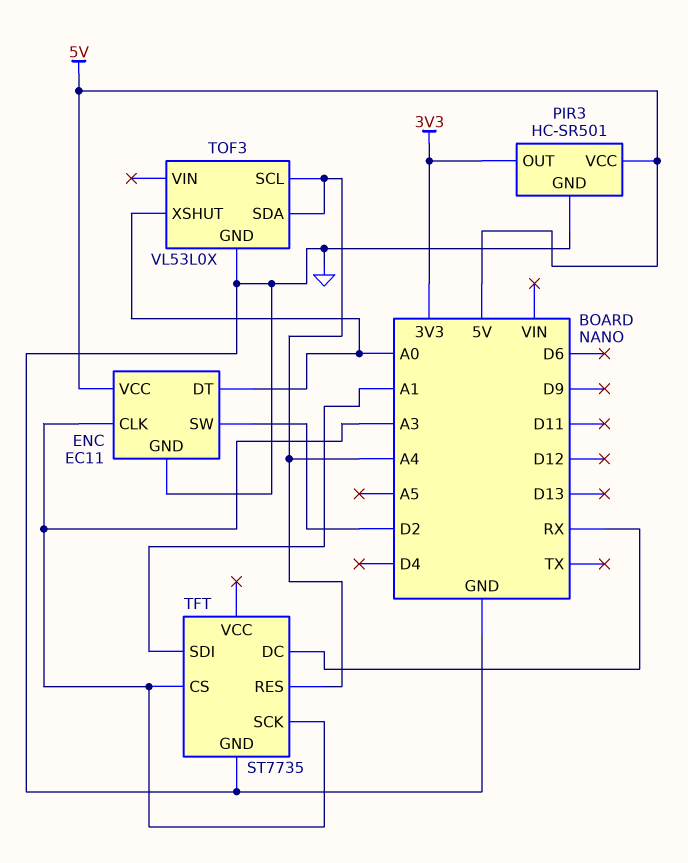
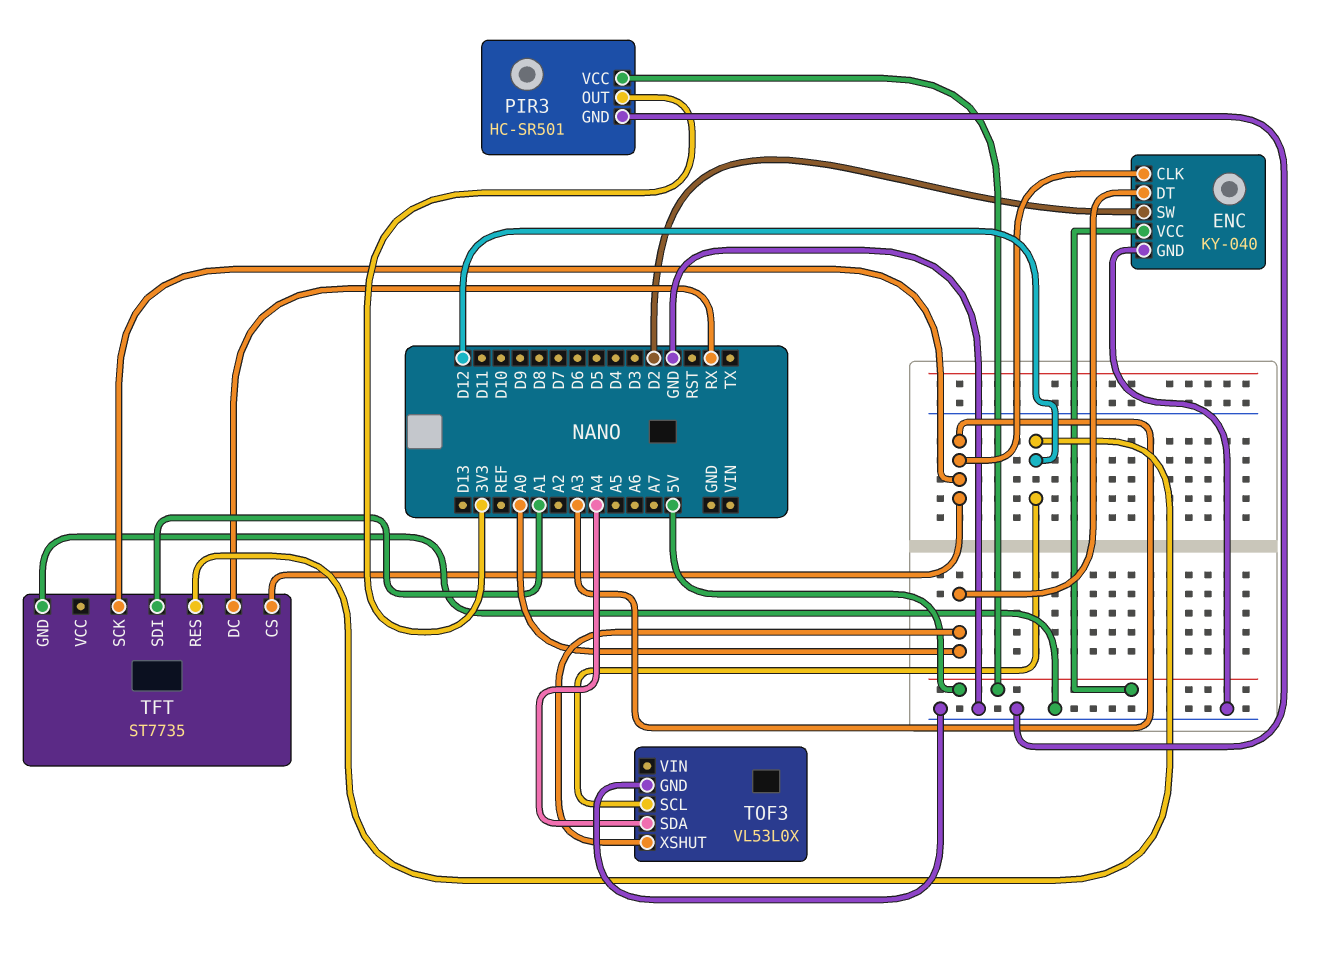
ENC: EC11 -> KY-040
TFT pin RES: A4 -> D12
TOF3 pin SCL: A4 -> D12

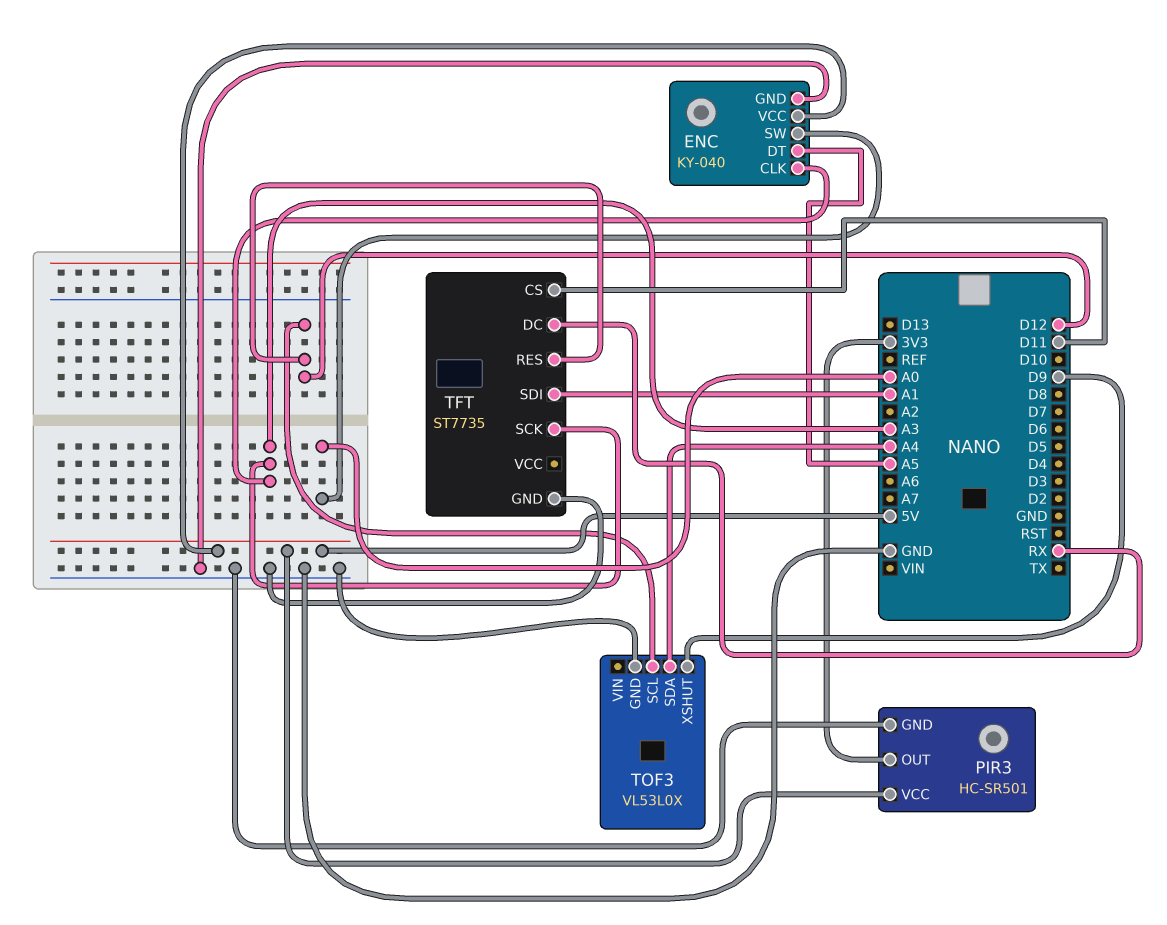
ENC pin DT: A0 -> A5
ENC pin SW: D2 -> A0
TFT pin CS: A3 -> D11
TOF3 pin XSHUT: A0 -> D9

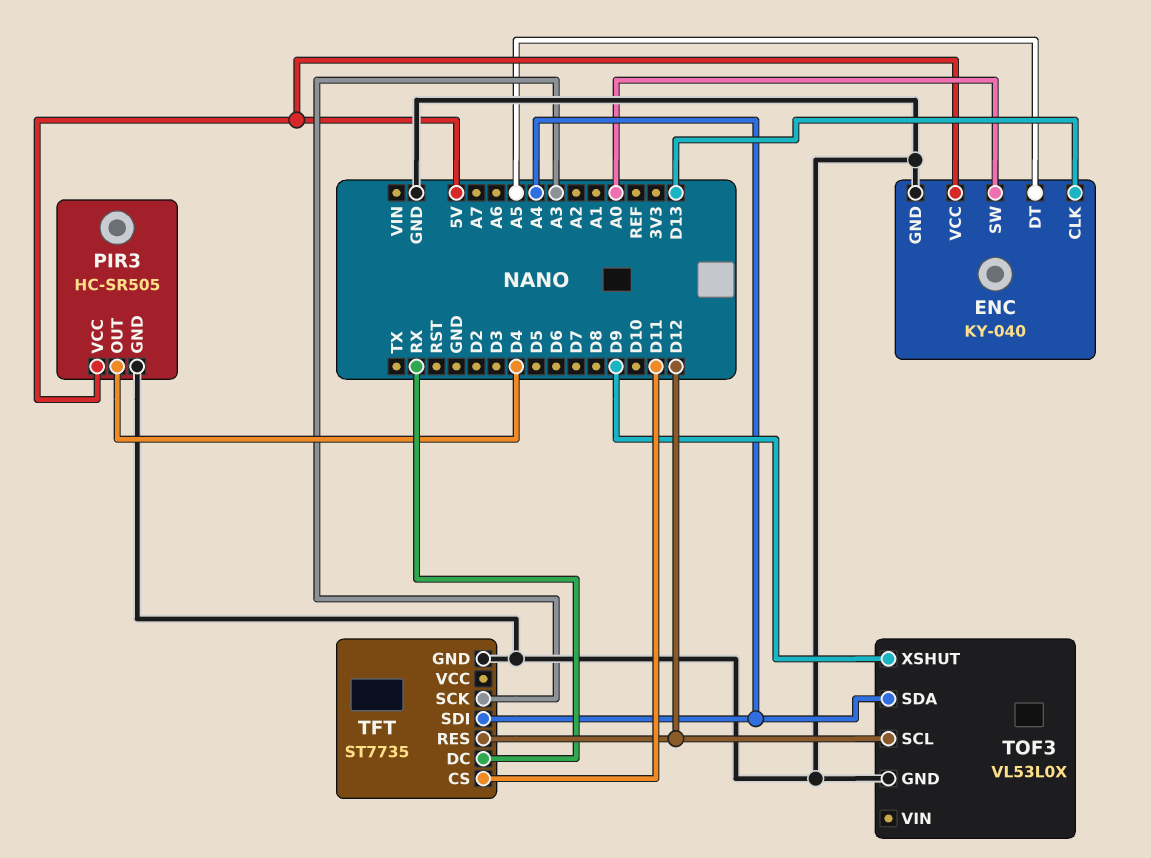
ENC pin CLK: A3 -> D13
PIR3: HC-SR501 -> HC-SR505
PIR3 pin OUT: 3V3 -> D4
TFT pin SDI: A1 -> A4

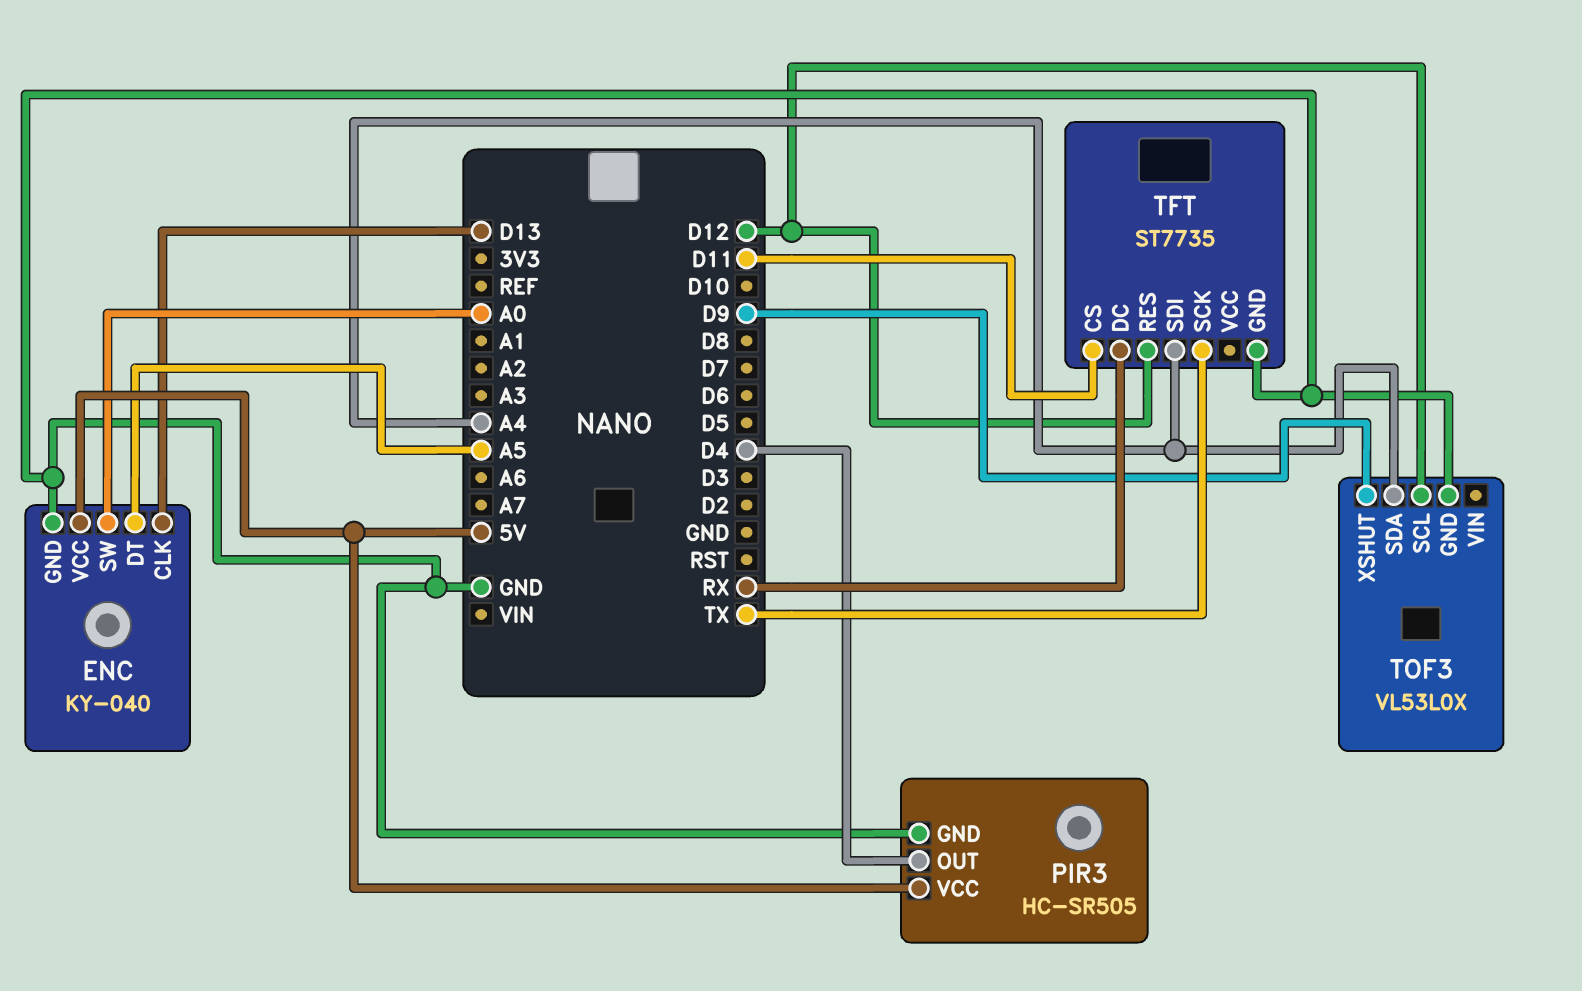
TFT pin SCK: A3 -> TX

